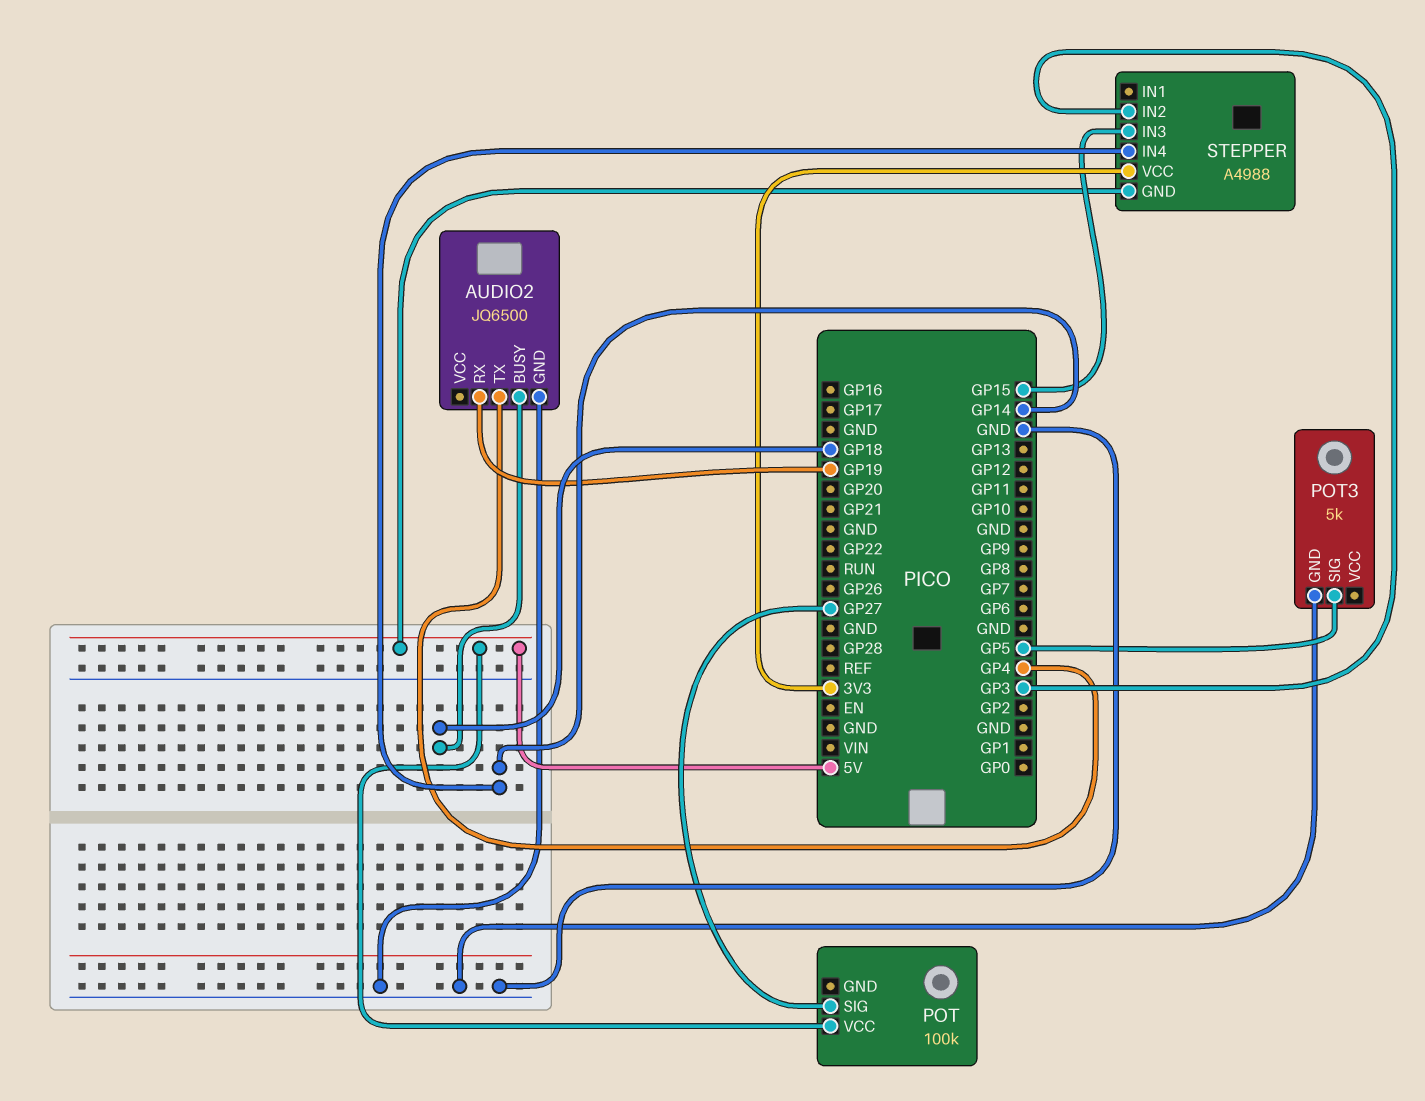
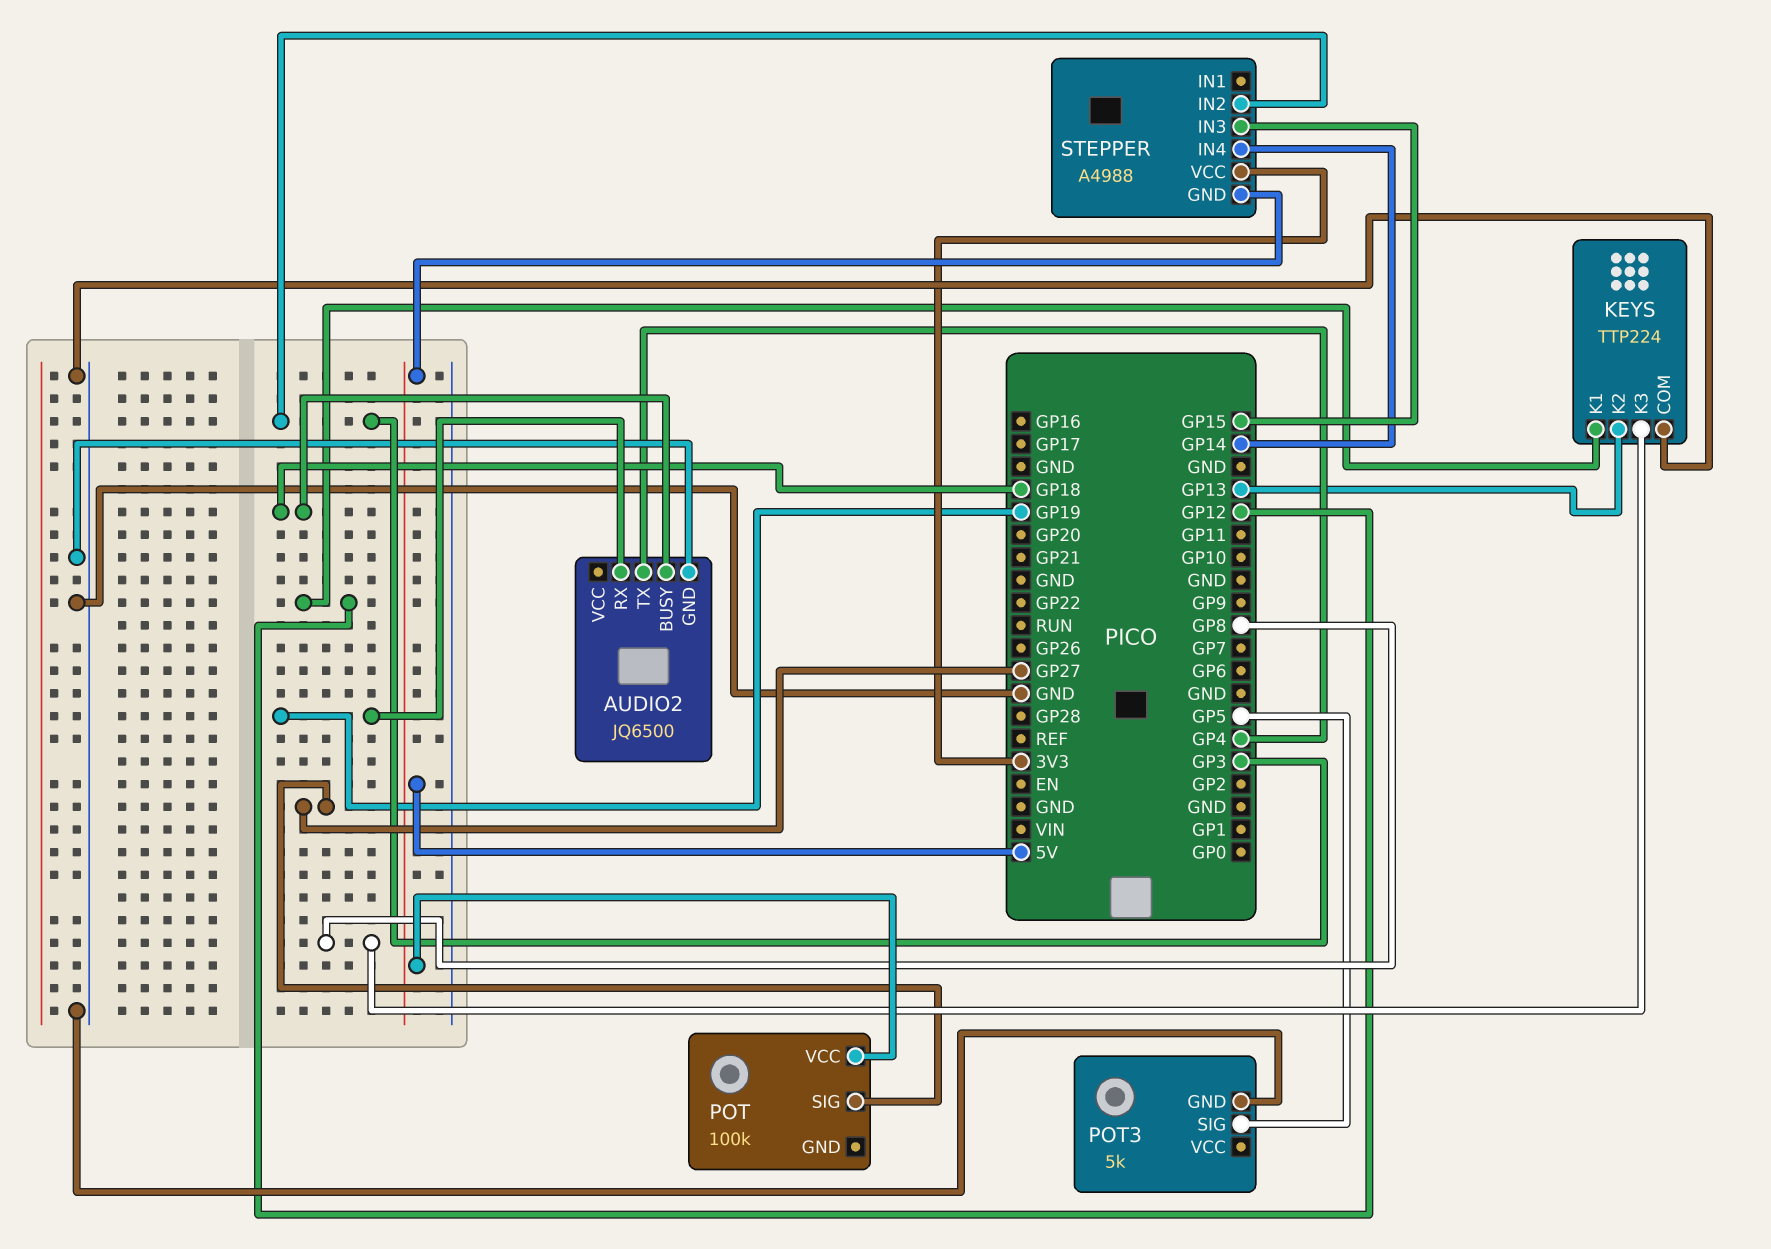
KEYS: none -> TTP224
KEYS pin COM: none -> GND
KEYS pin K1: none -> GP12
KEYS pin K2: none -> GP13
KEYS pin K3: none -> GP8

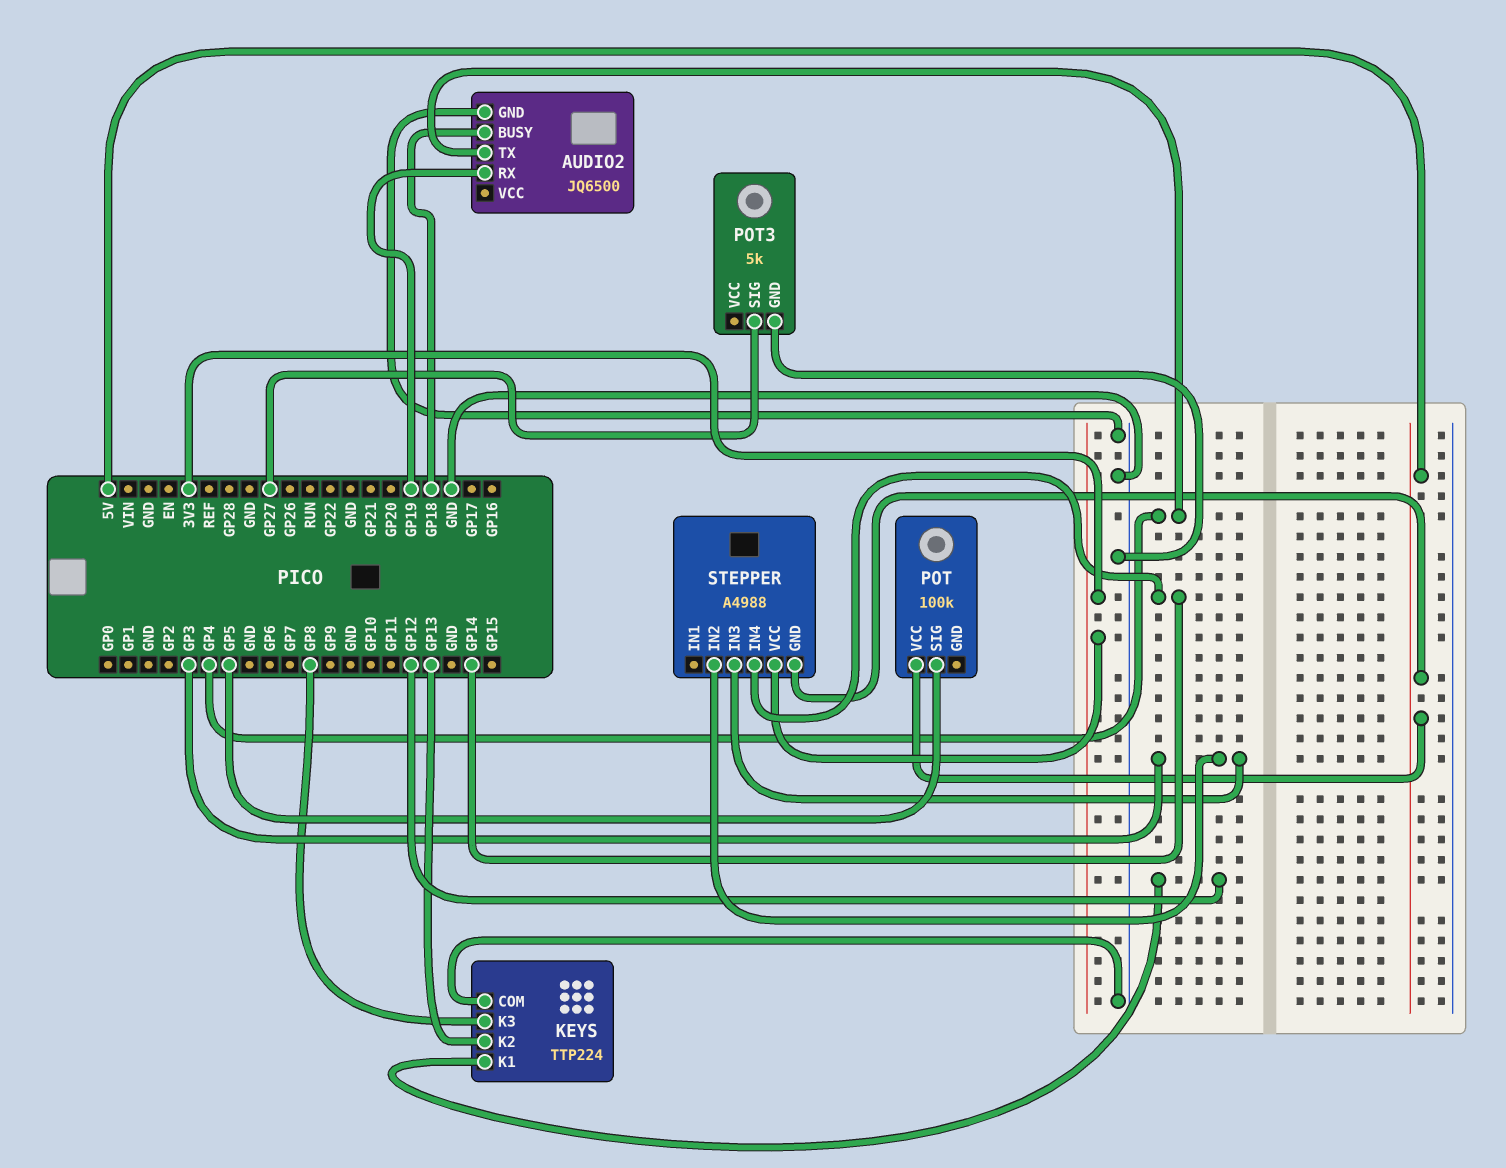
POT pin SIG: GP27 -> GP5
POT3 pin SIG: GP5 -> GP27
STEPPER pin IN3: GP15 -> GP3

